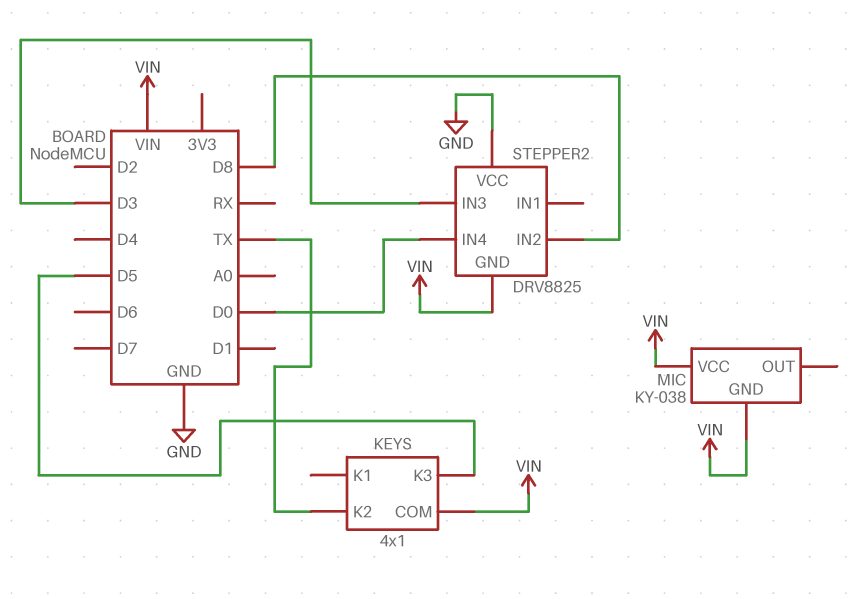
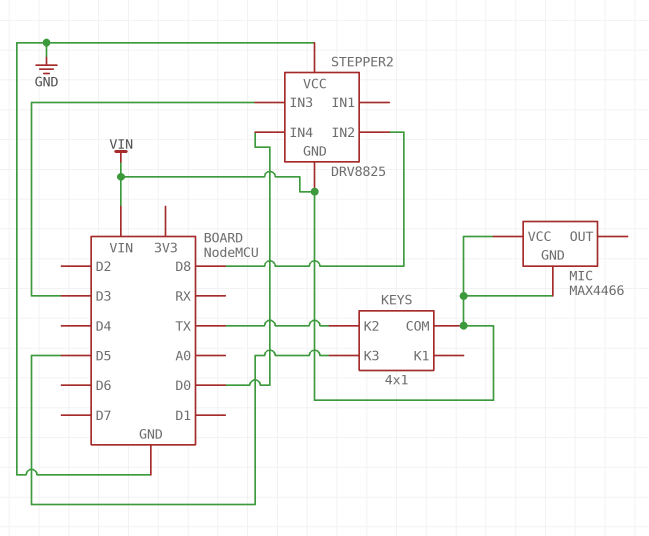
MIC: KY-038 -> MAX4466

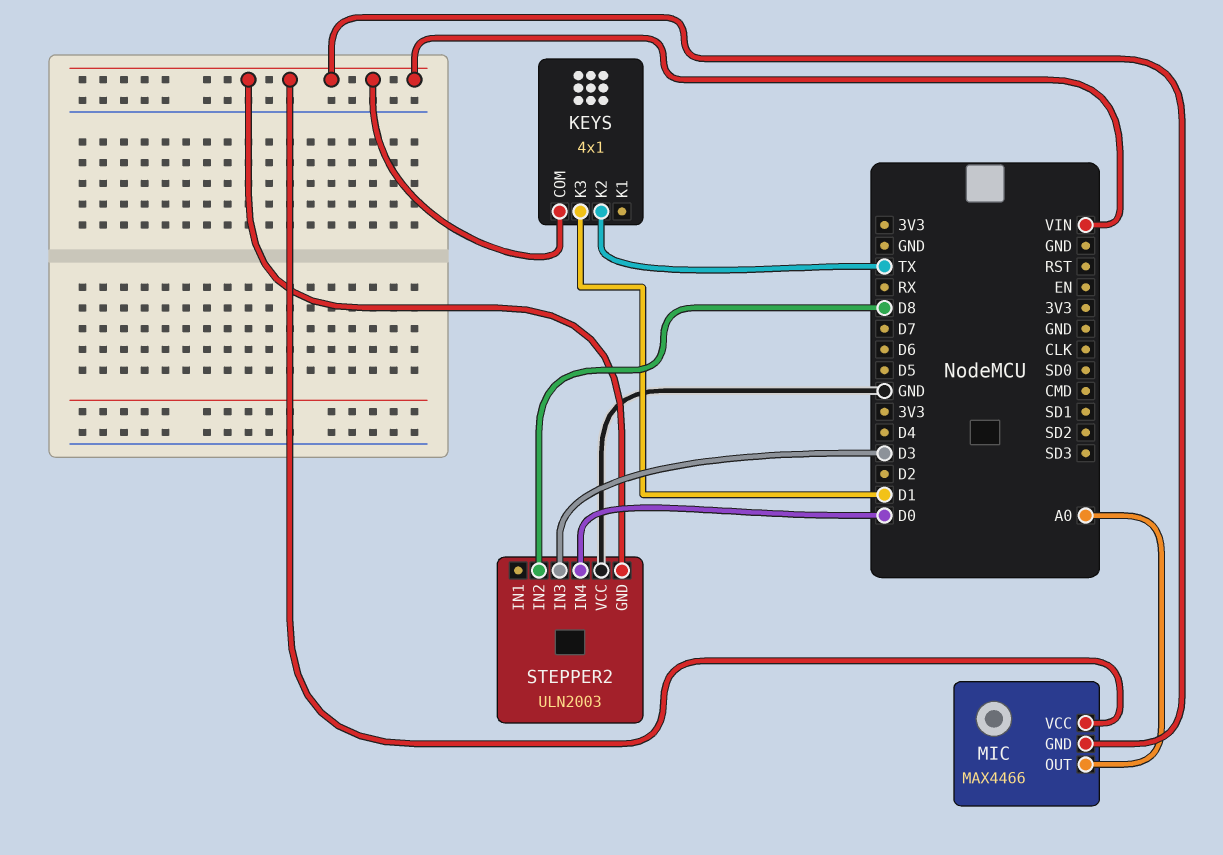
KEYS pin K3: D5 -> D1
MIC pin OUT: none -> A0
STEPPER2: DRV8825 -> ULN2003

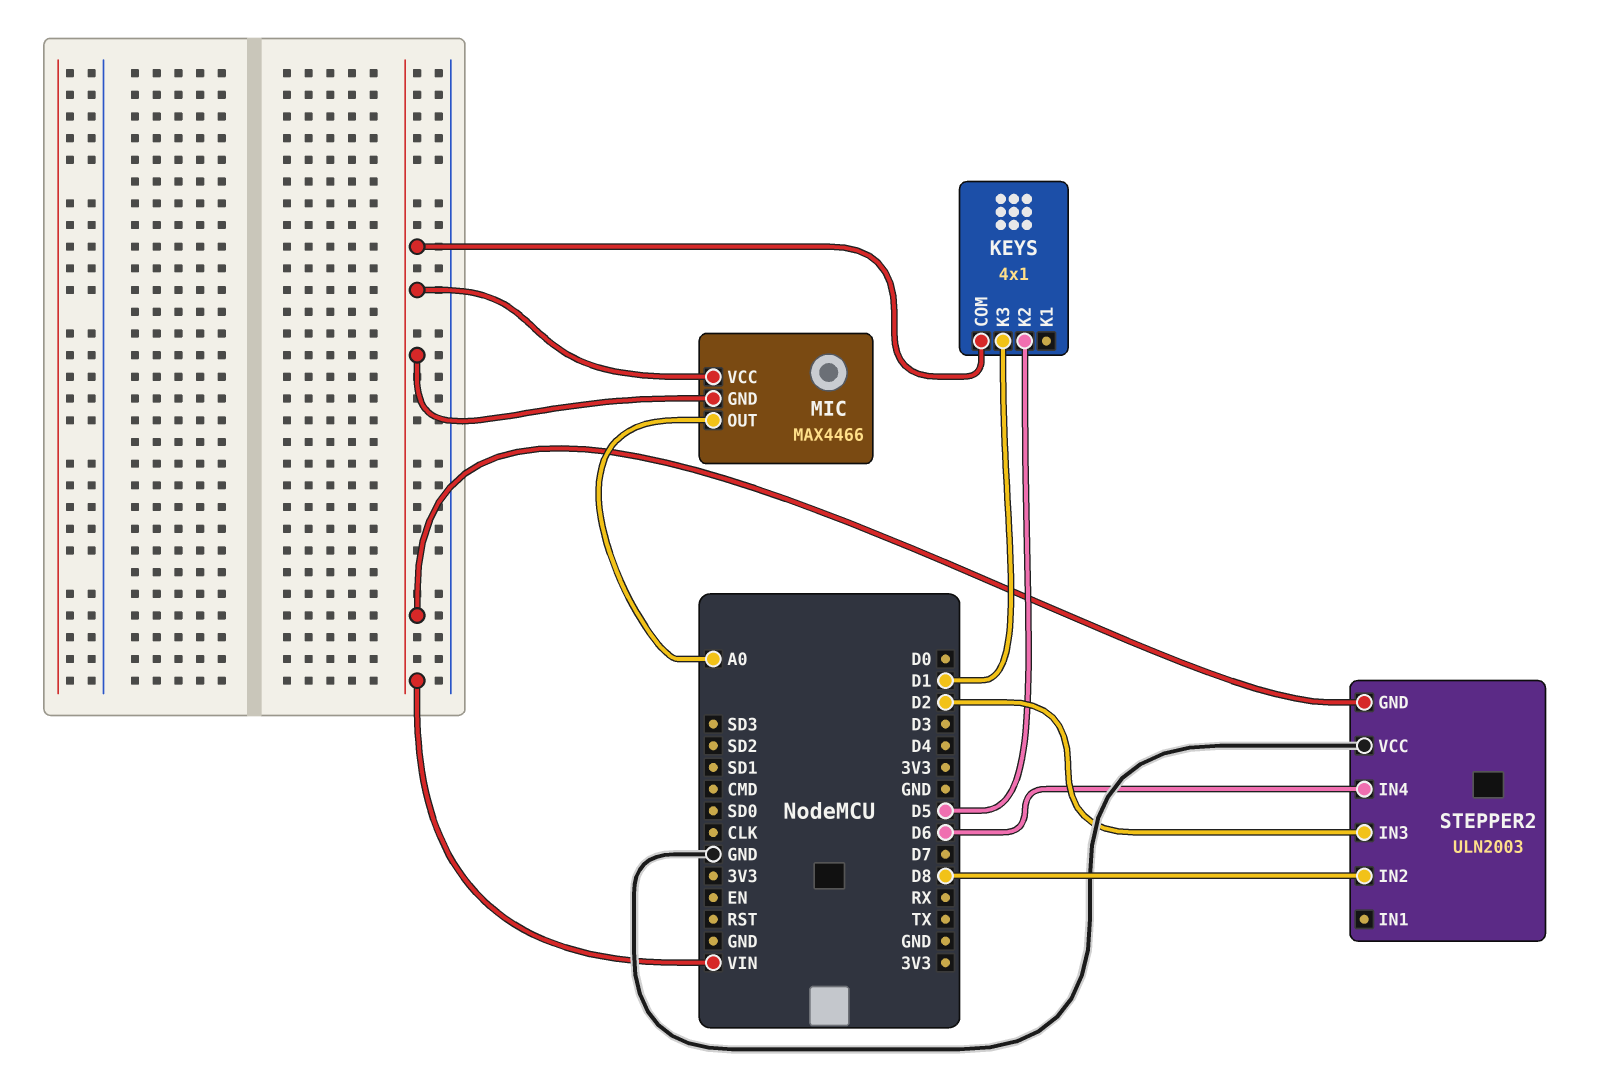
KEYS pin K2: TX -> D5
STEPPER2 pin IN3: D3 -> D2
STEPPER2 pin IN4: D0 -> D6

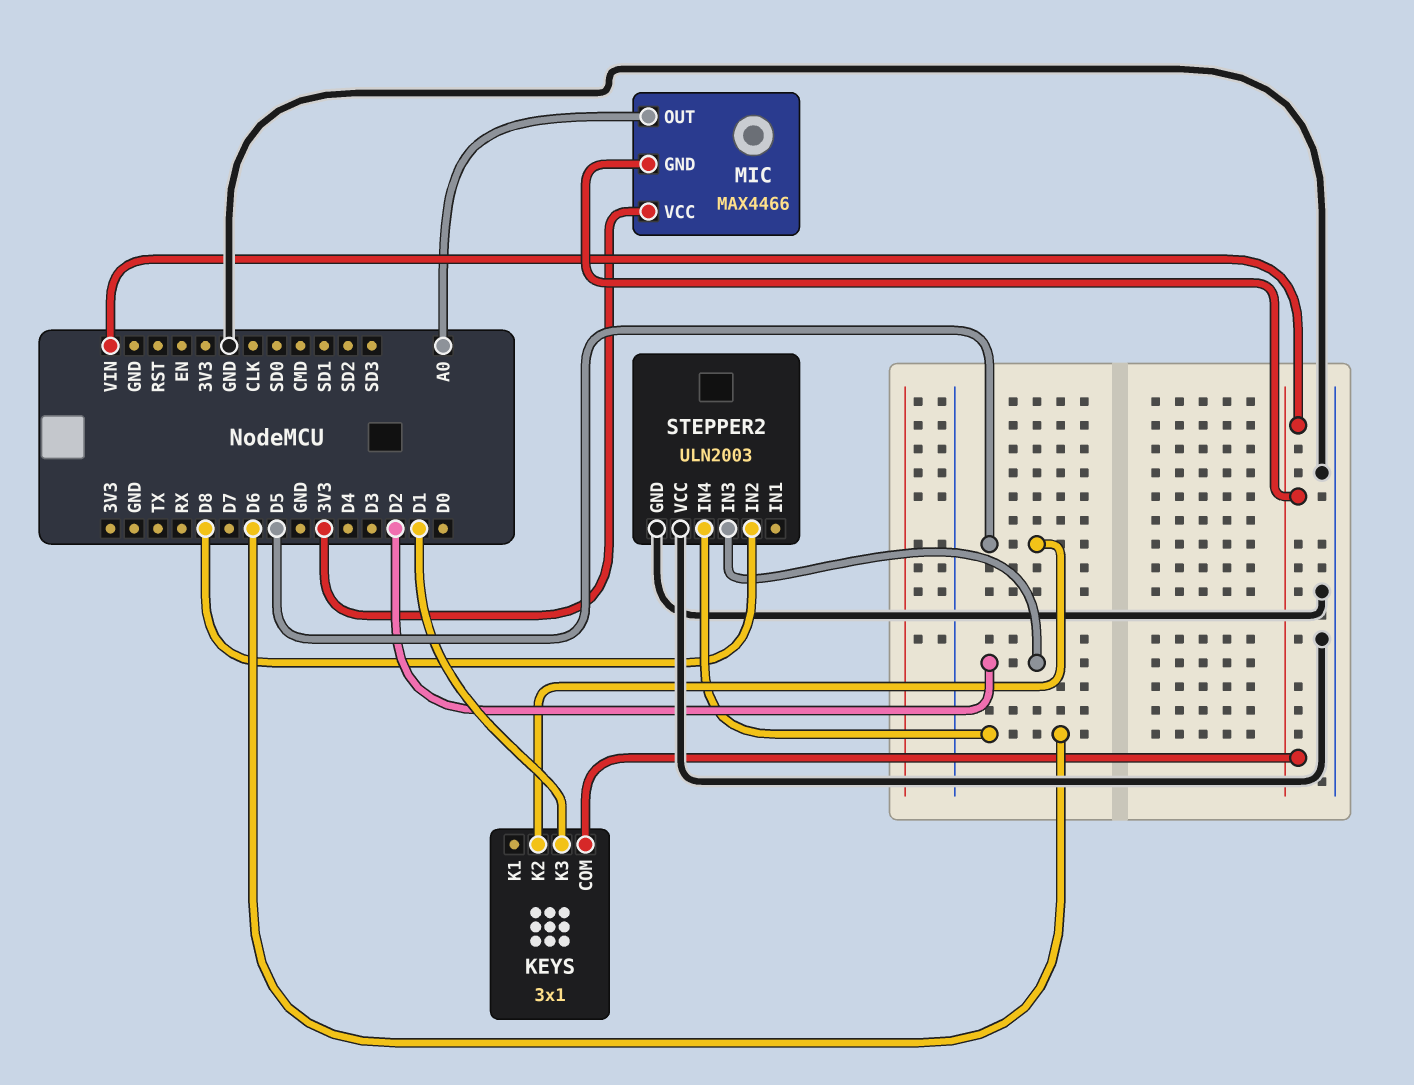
KEYS: 4x1 -> 3x1
MIC pin VCC: VIN -> 3V3
STEPPER2 pin GND: VIN -> GND

